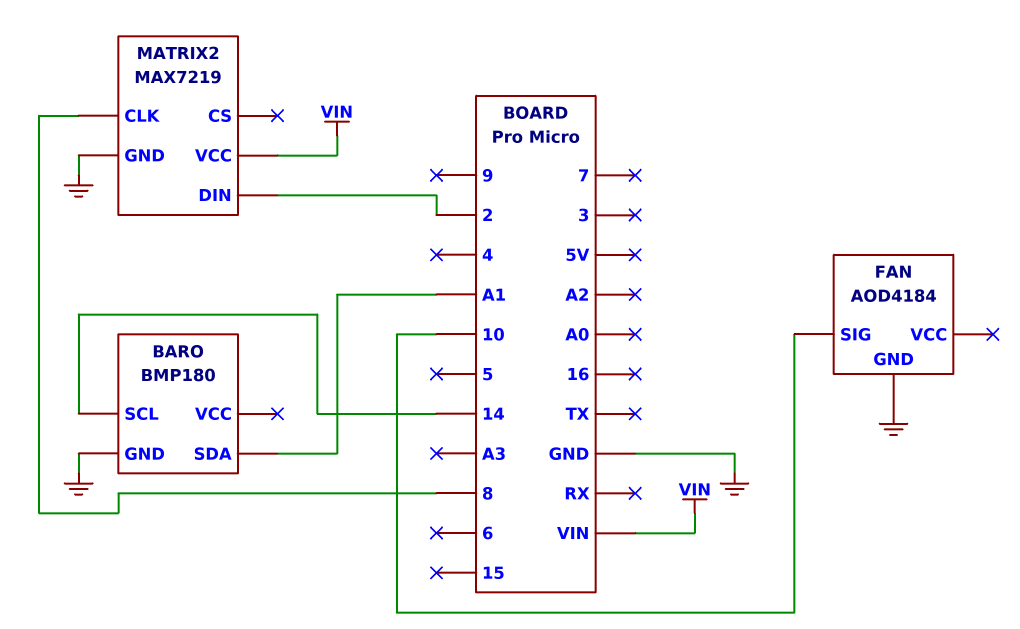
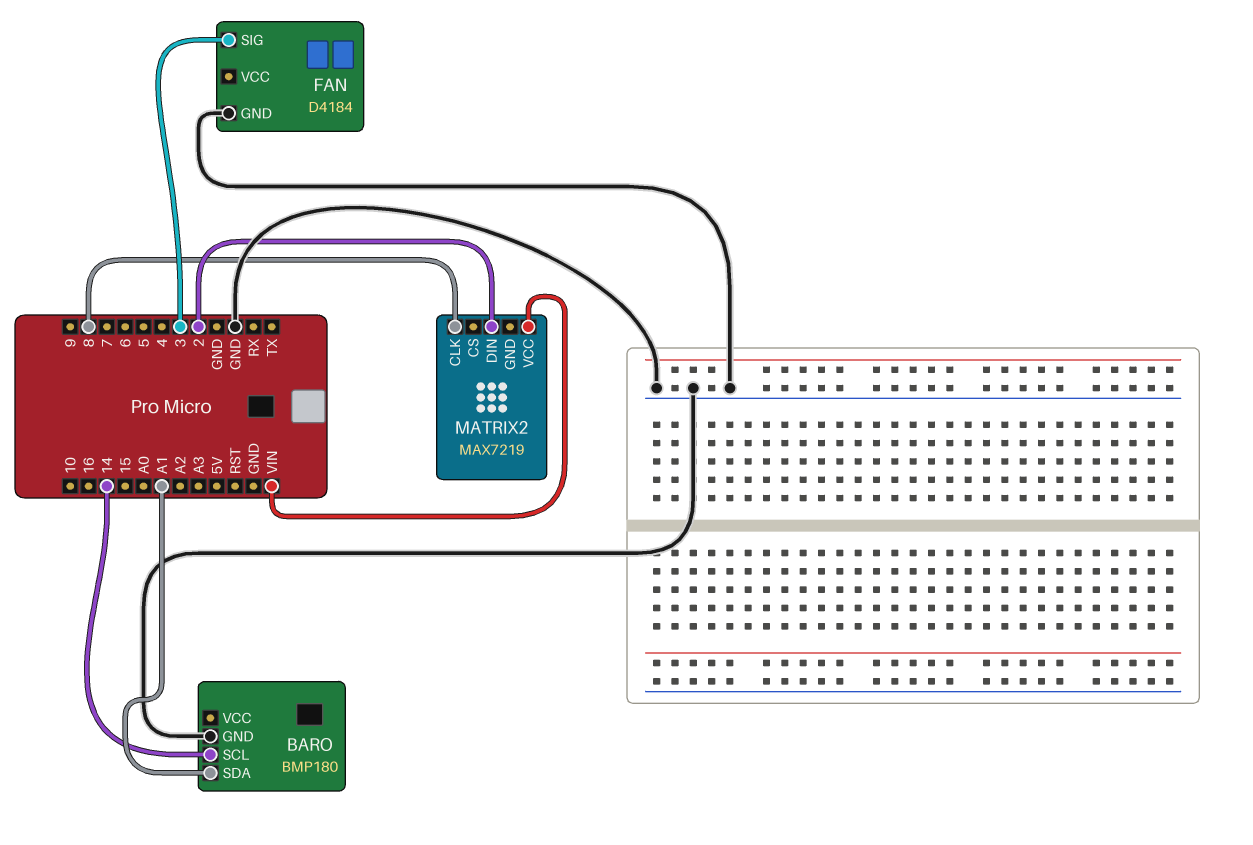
FAN: AOD4184 -> D4184
FAN pin SIG: 10 -> 3
MATRIX2 pin GND: GND -> none

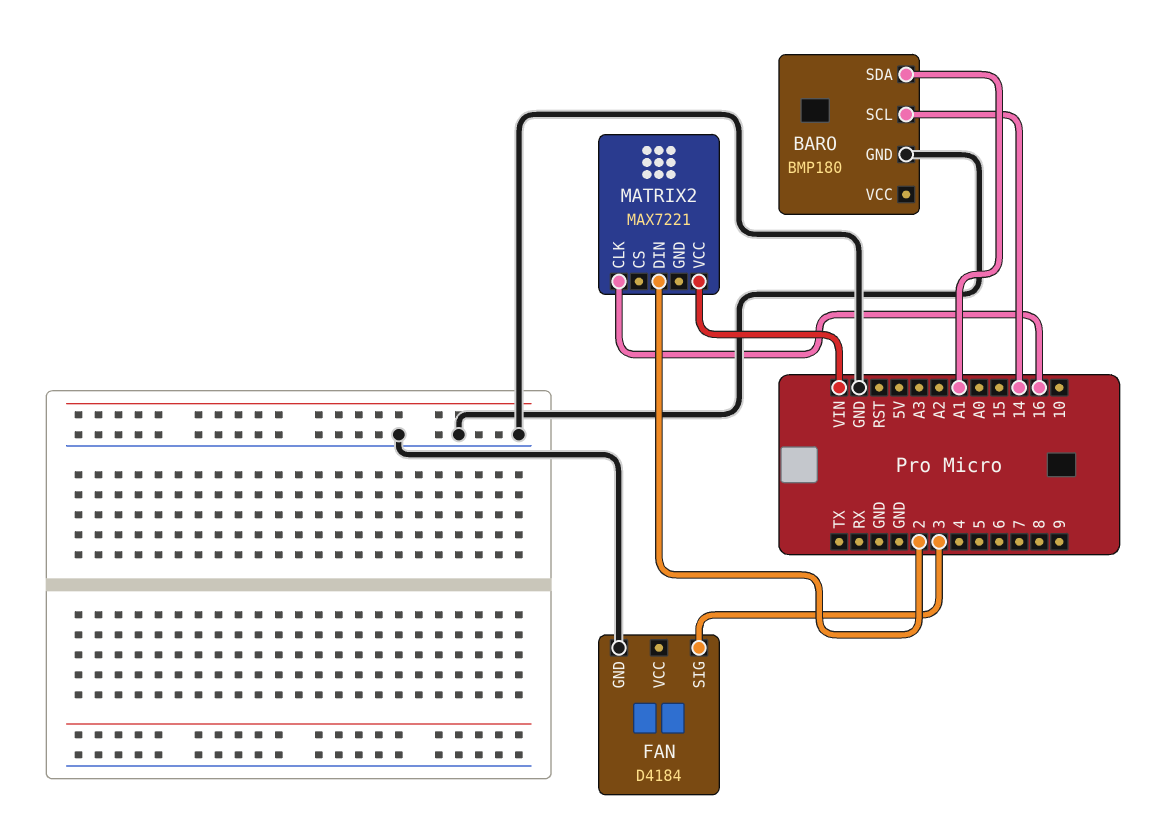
MATRIX2: MAX7219 -> MAX7221
MATRIX2 pin CLK: 8 -> 16

